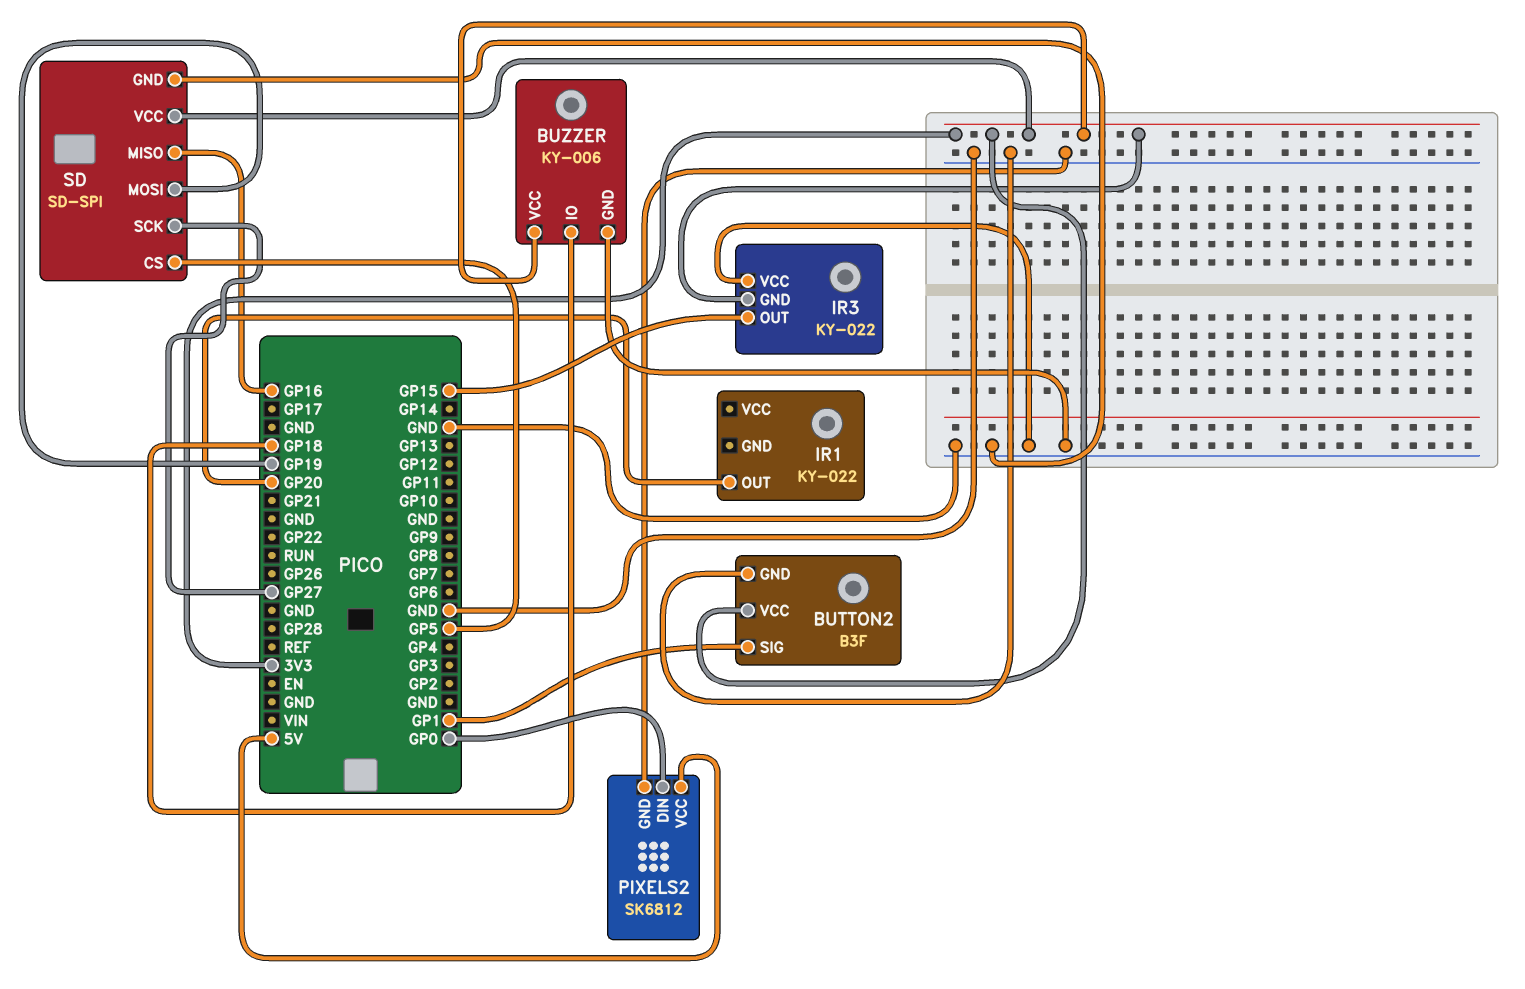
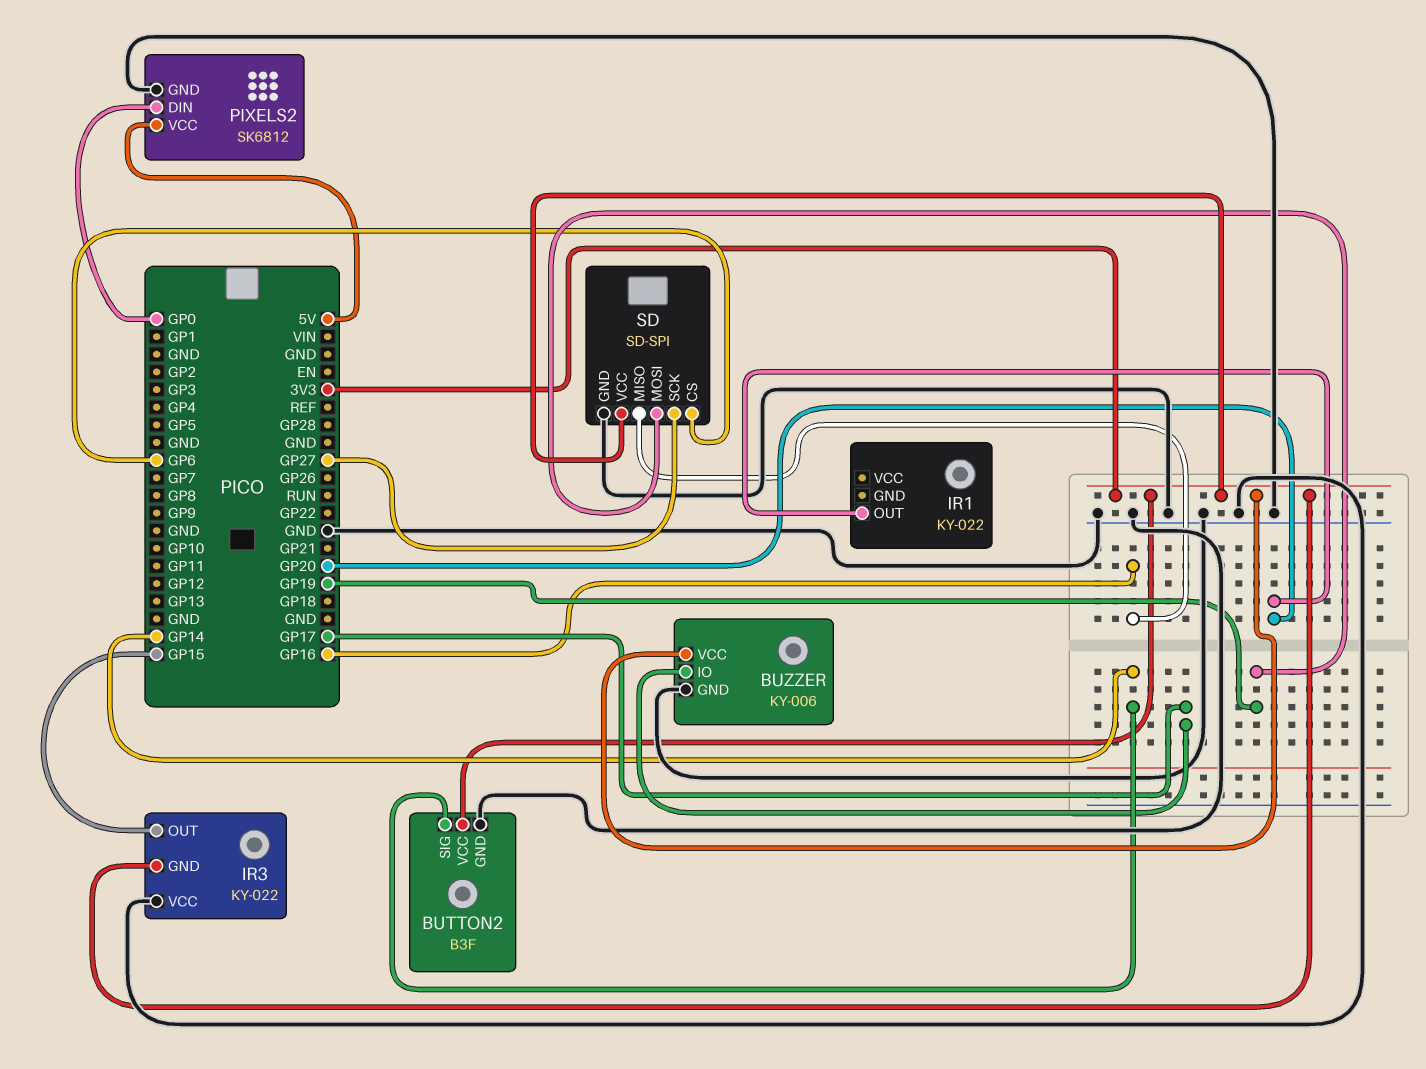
BUTTON2 pin SIG: GP1 -> GP14
BUZZER pin IO: GP18 -> GP17
SD pin CS: GP5 -> GP6

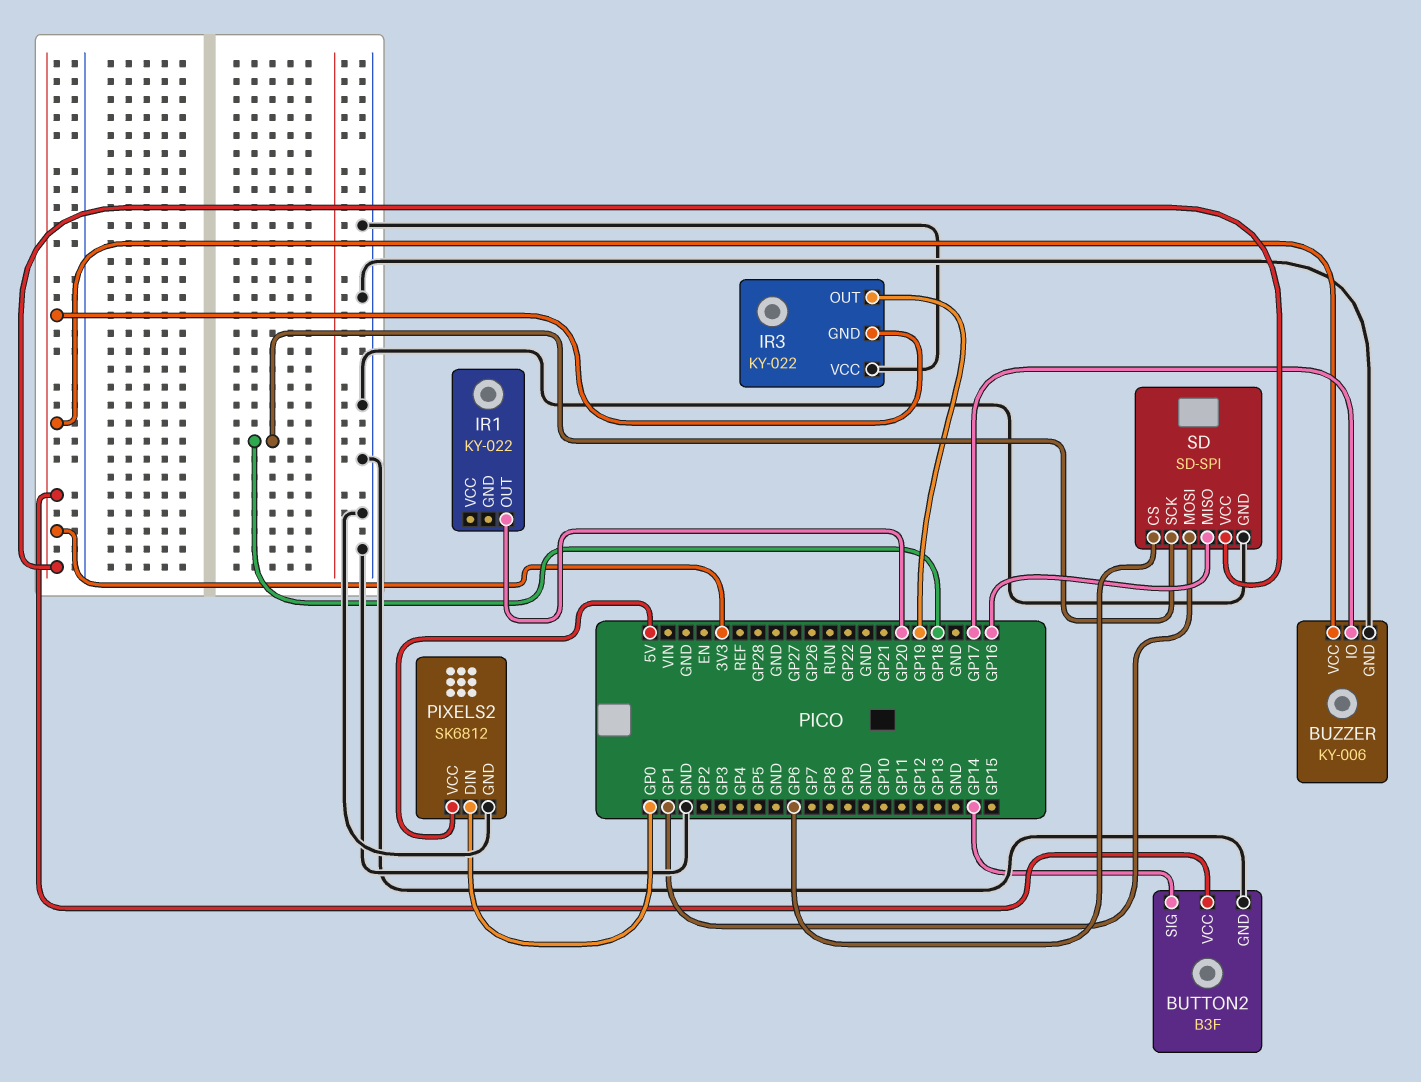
IR3 pin OUT: GP15 -> GP19
SD pin MOSI: GP19 -> GP1
SD pin SCK: GP27 -> GP18

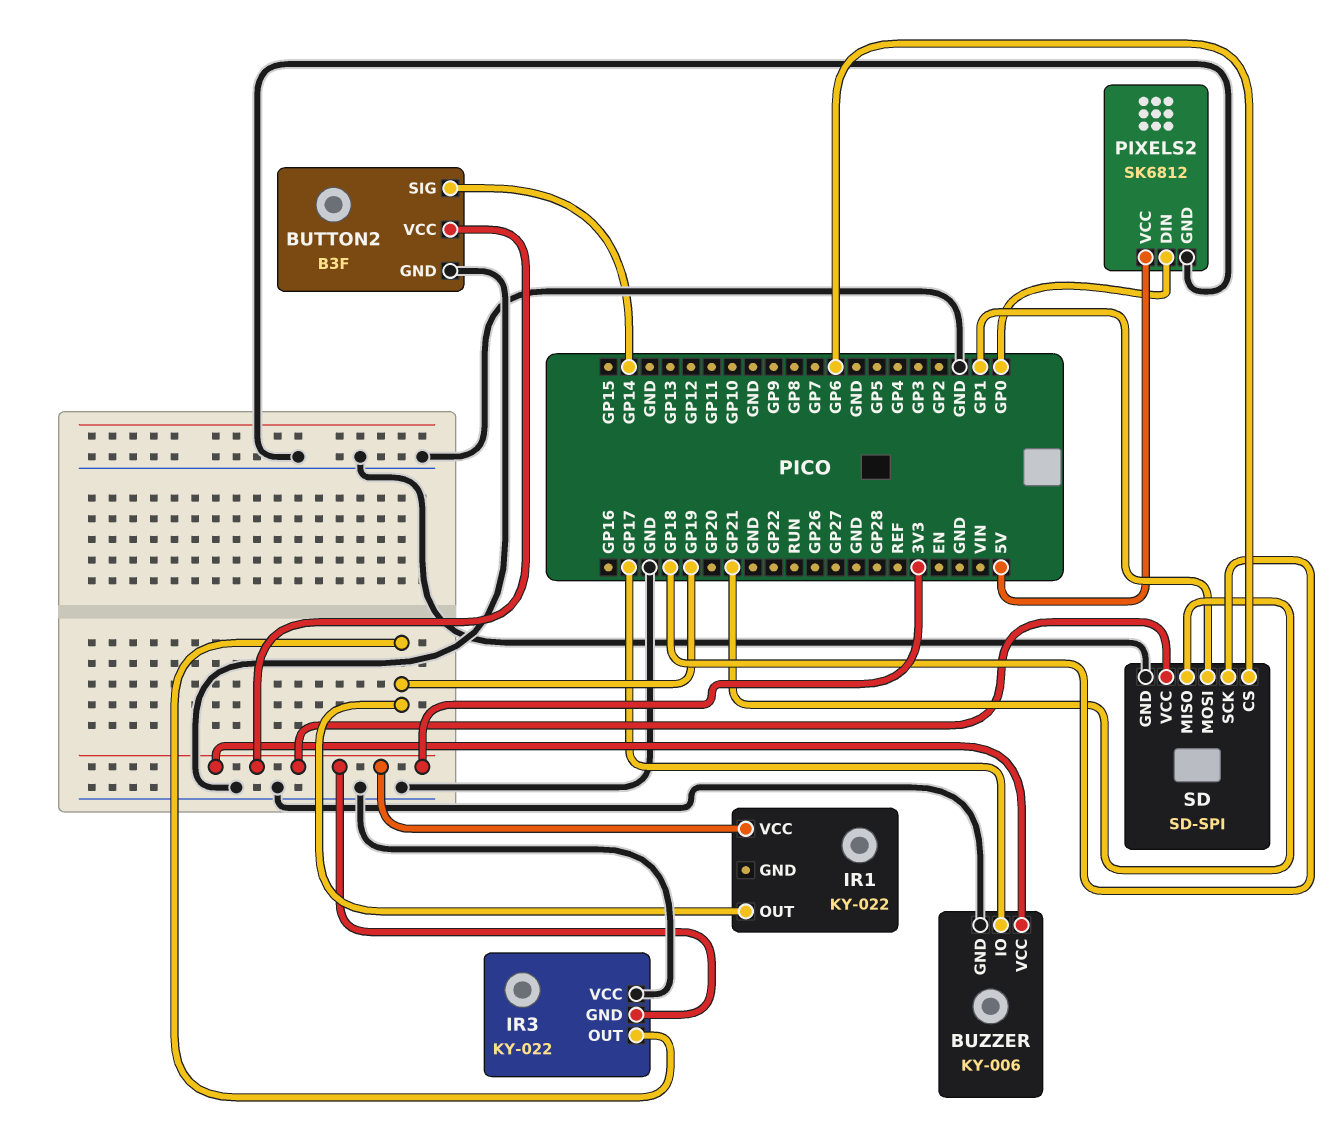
IR1 pin OUT: GP20 -> GP19
IR1 pin VCC: none -> 3V3
SD pin MISO: GP16 -> GP21

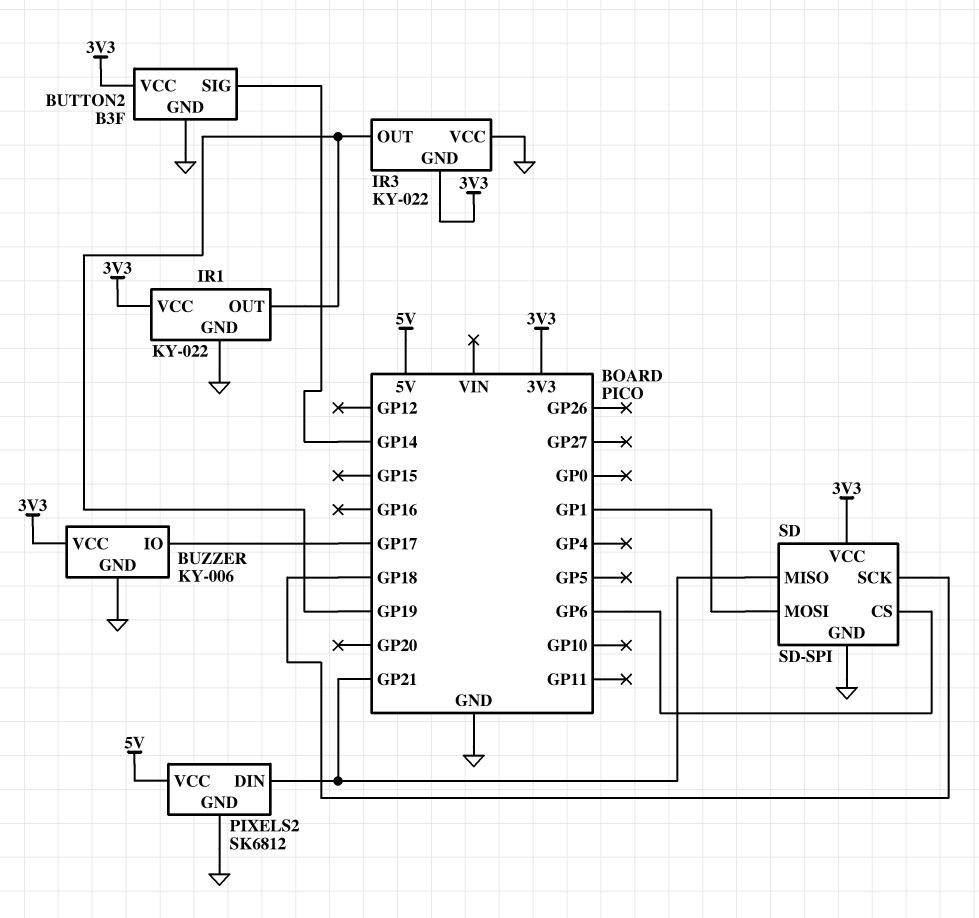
IR1 pin GND: none -> GND
PIXELS2 pin DIN: GP0 -> GP21

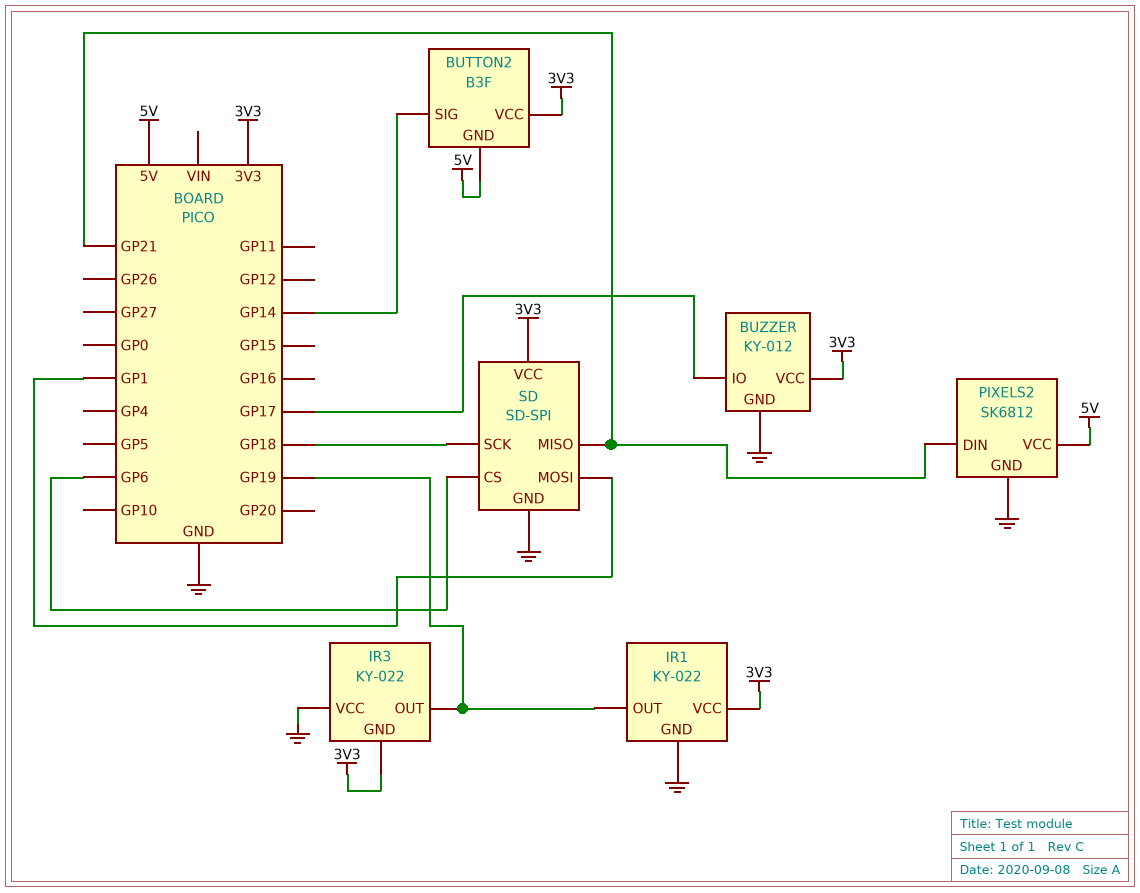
BUTTON2 pin GND: GND -> 5V
BUZZER: KY-006 -> KY-012

